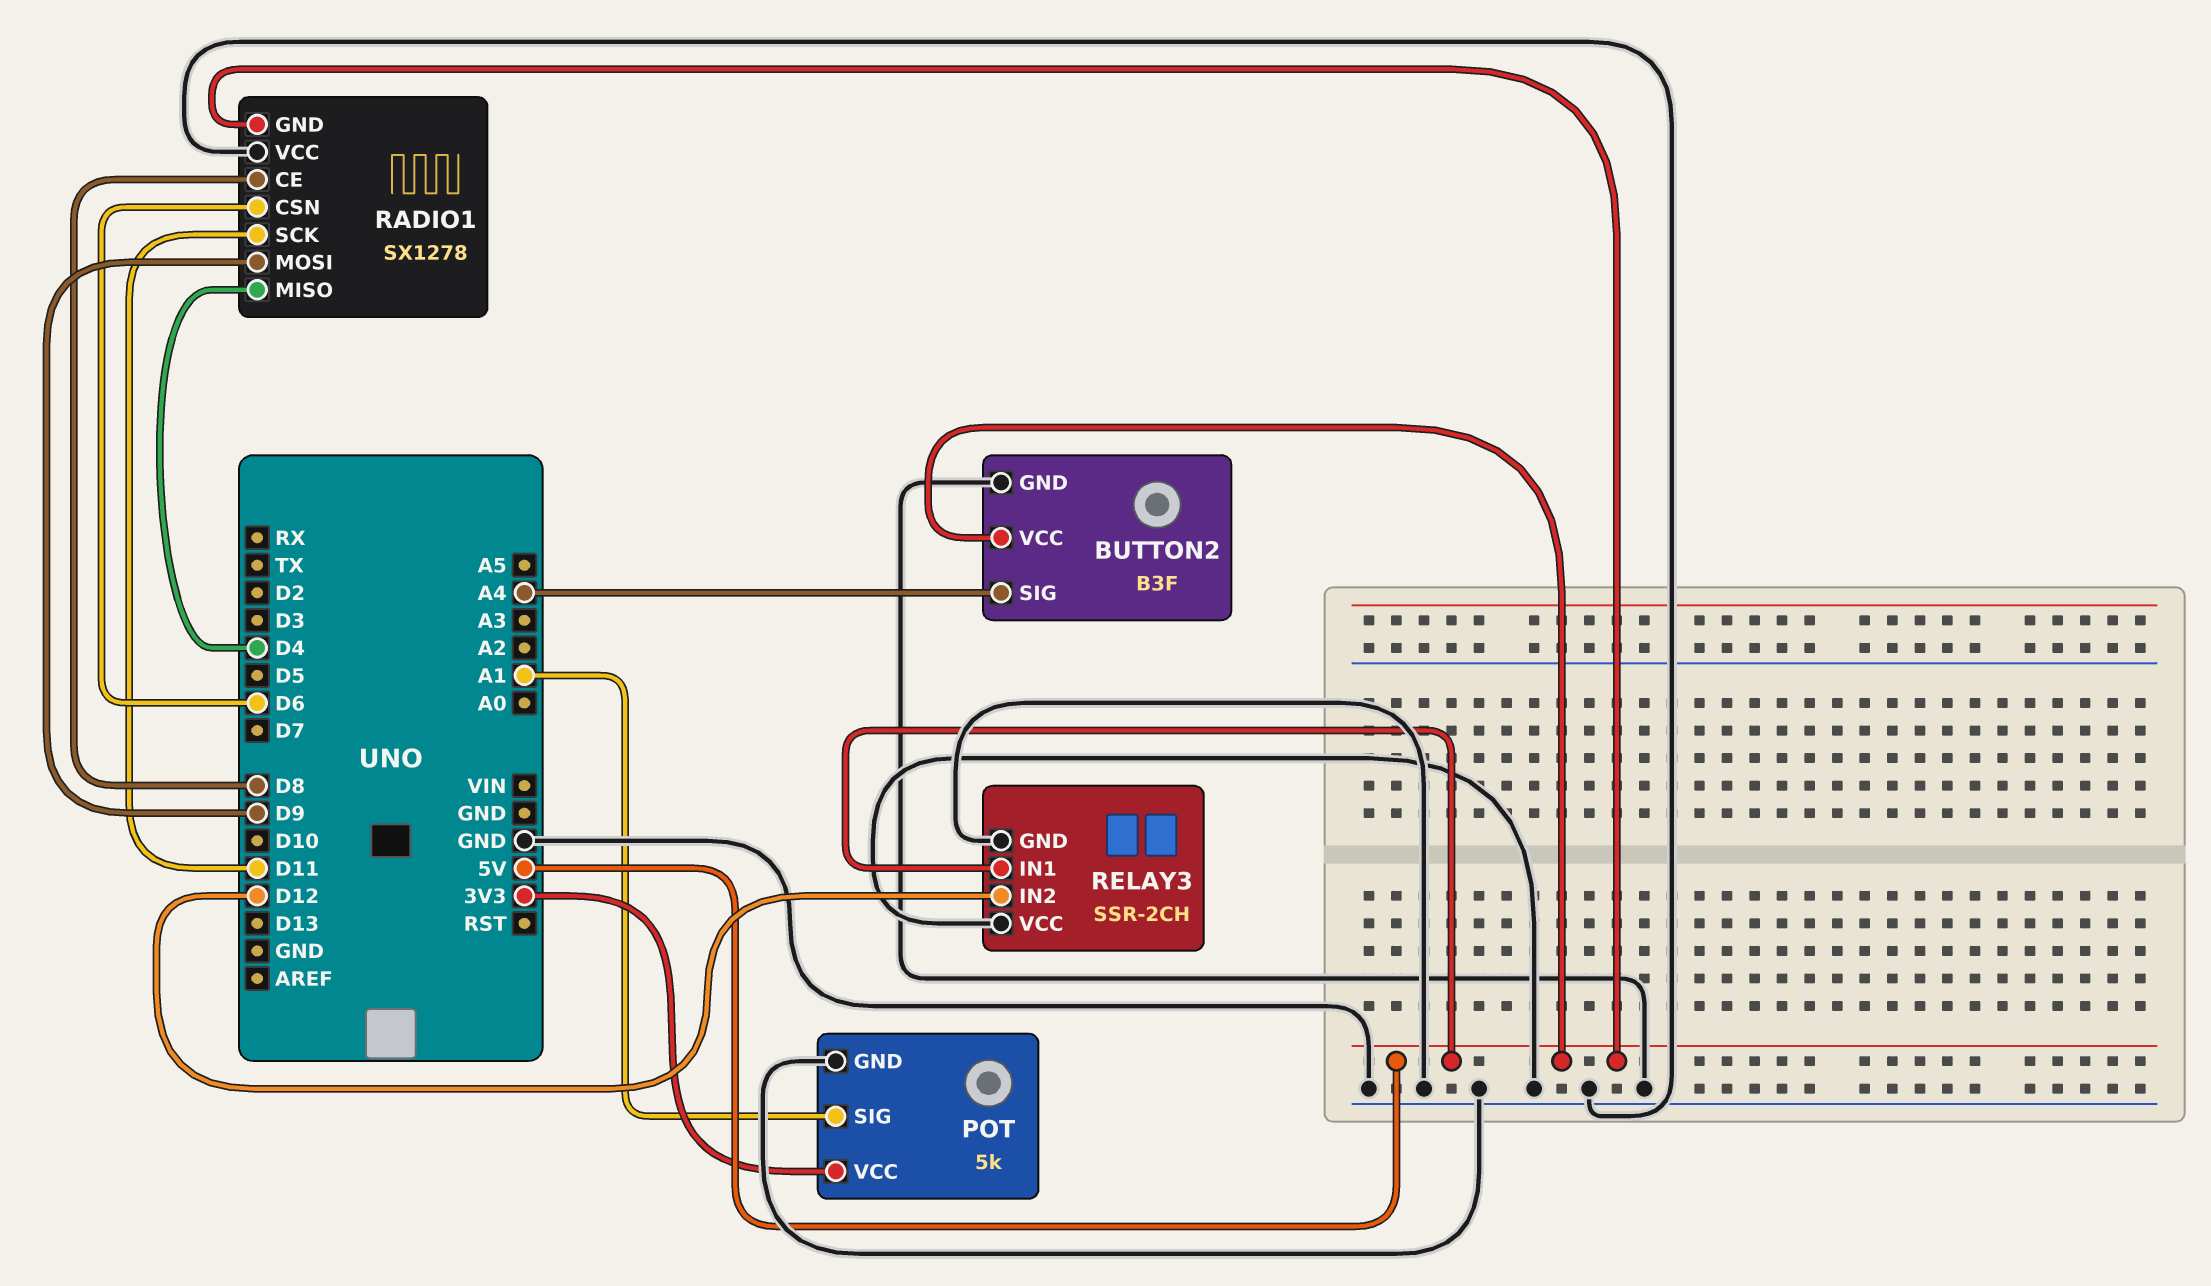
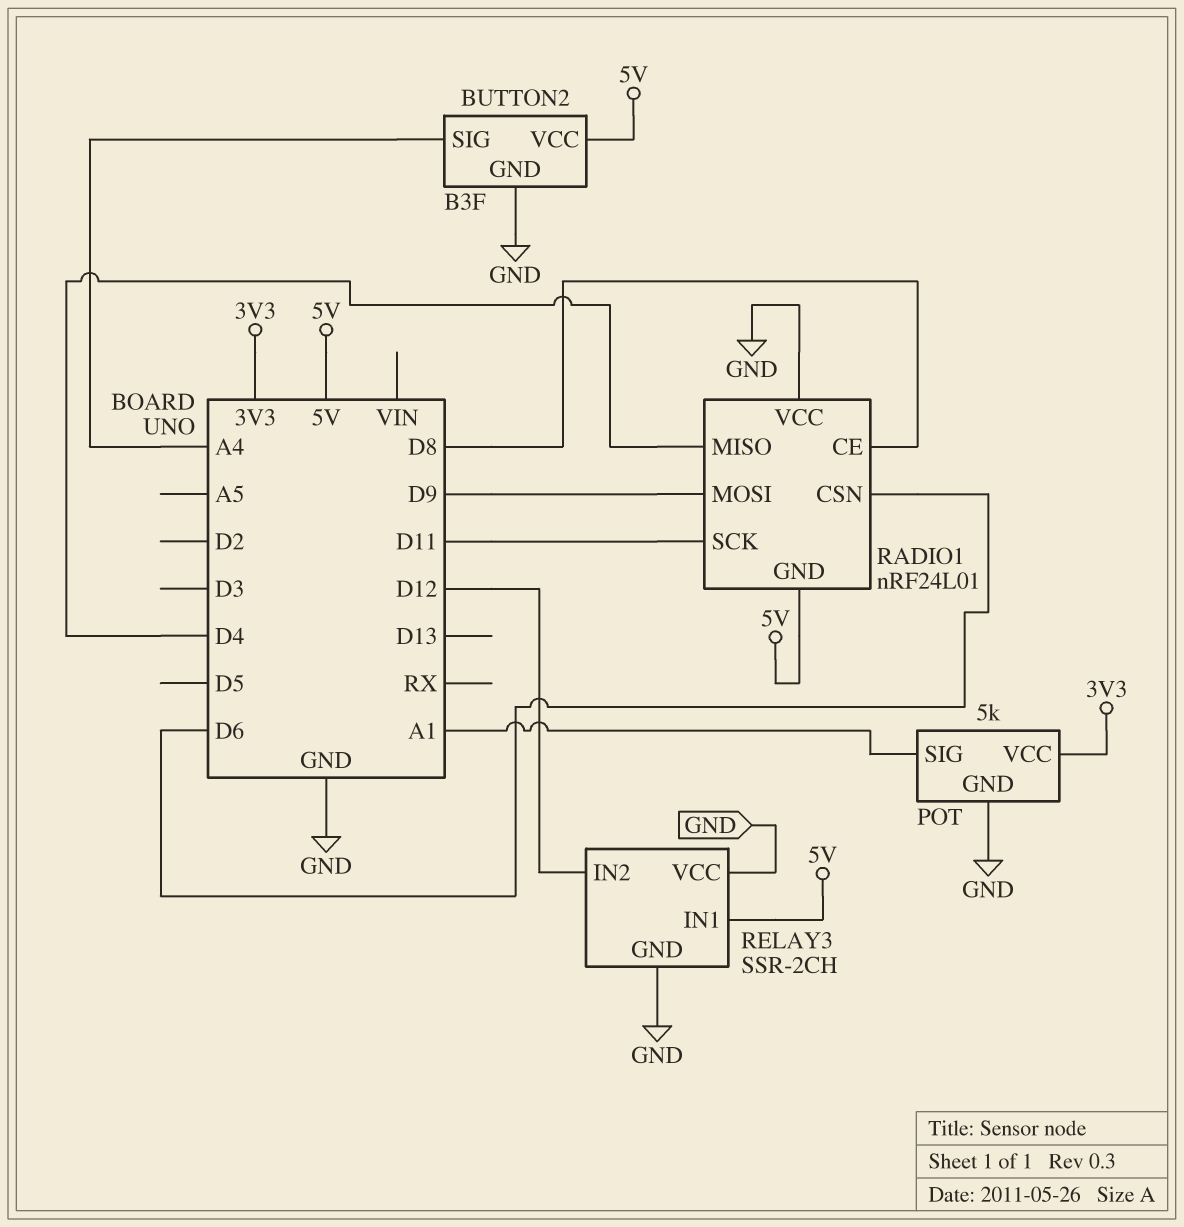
RADIO1: SX1278 -> nRF24L01

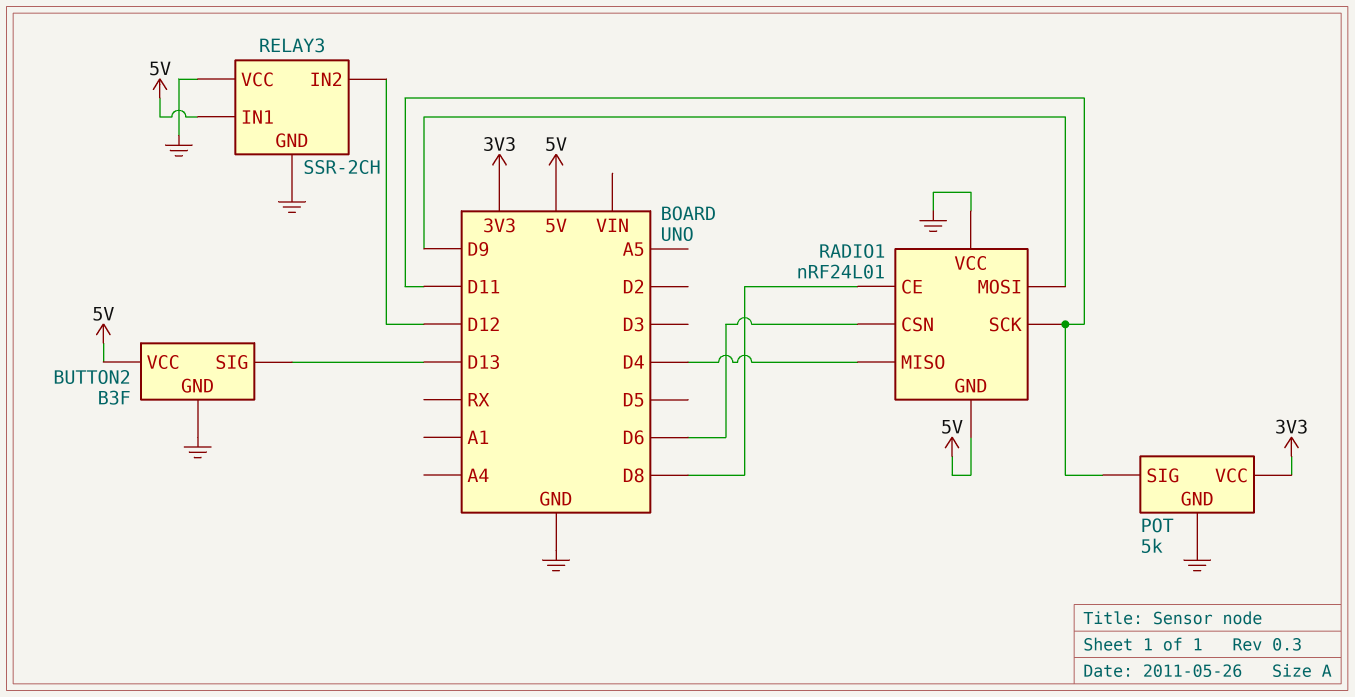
BUTTON2 pin SIG: A4 -> D13
POT pin SIG: A1 -> D11

